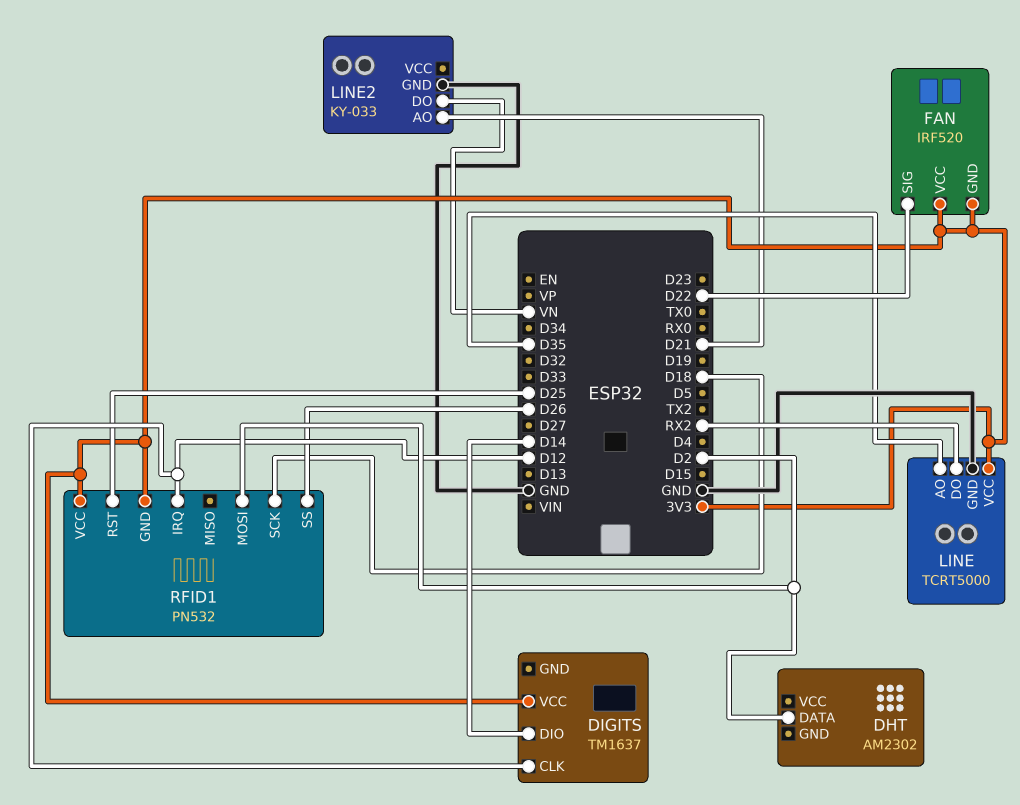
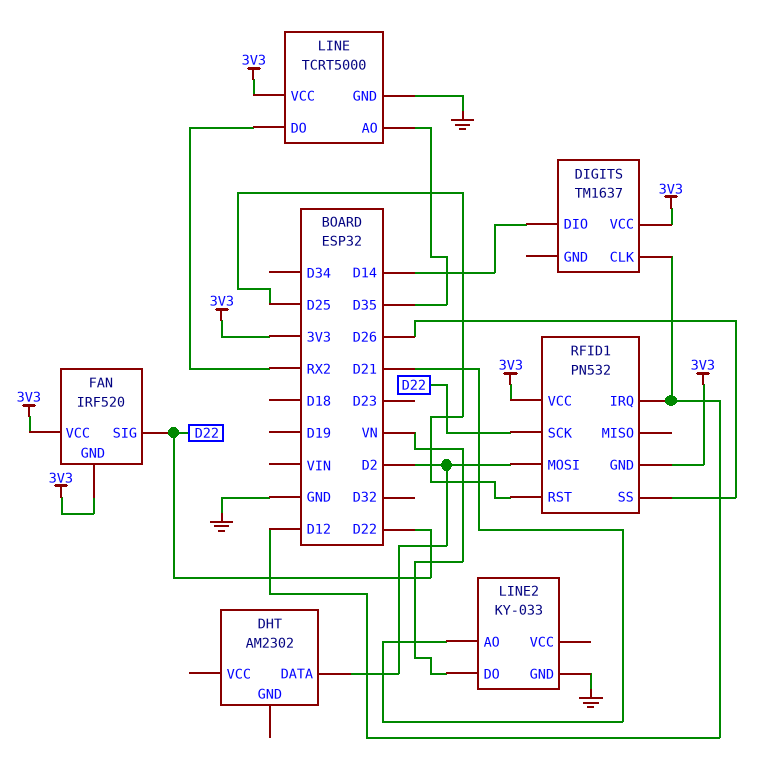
RFID1 pin SCK: D18 -> D22

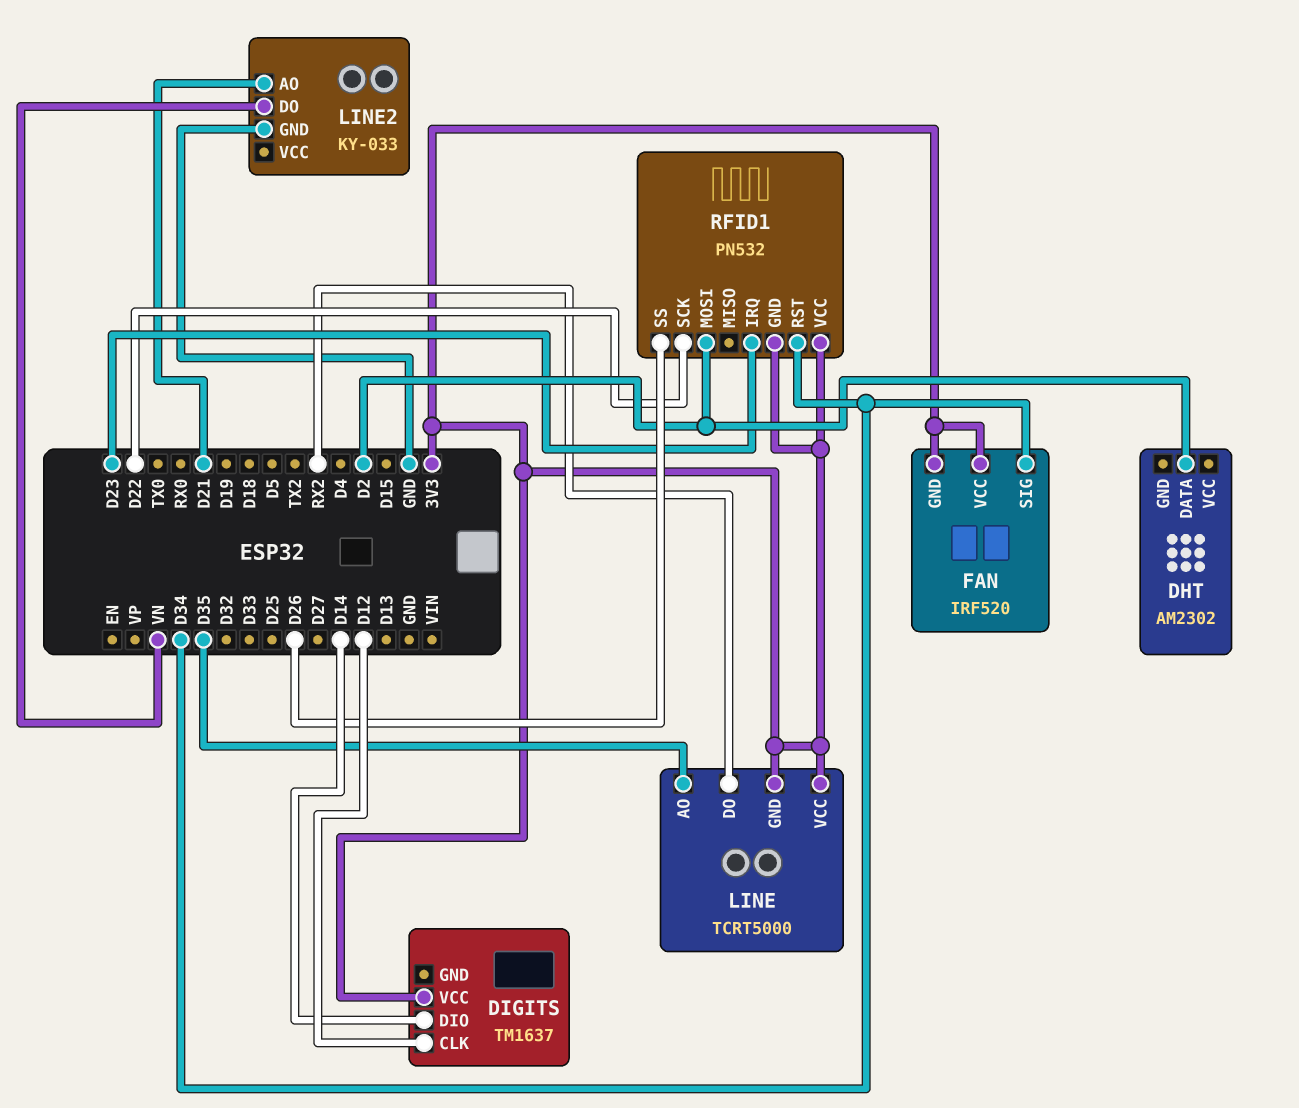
FAN pin SIG: D22 -> D34
LINE pin GND: GND -> 3V3
RFID1 pin IRQ: D12 -> D23
RFID1 pin RST: D25 -> D34

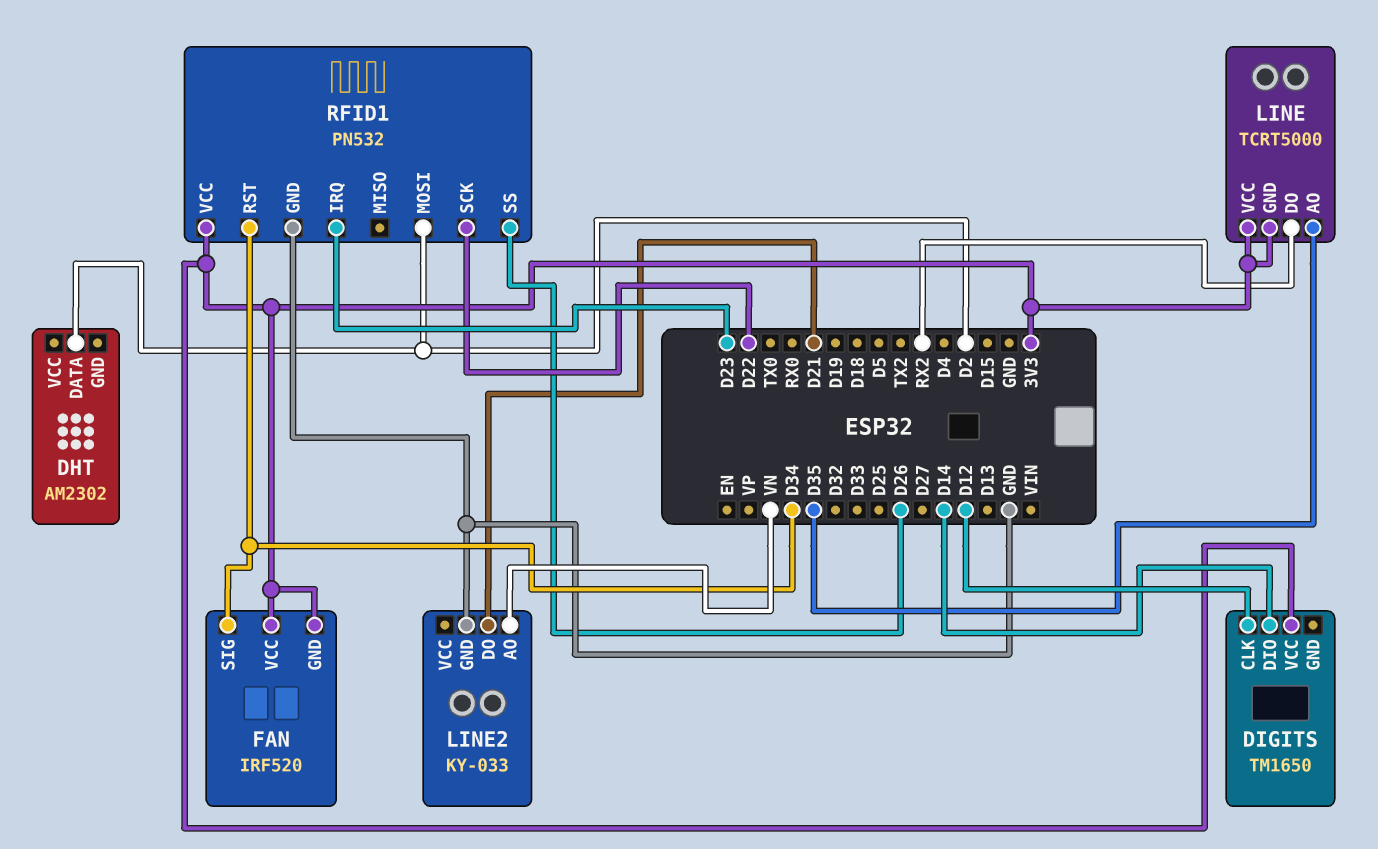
DIGITS: TM1637 -> TM1650
LINE2 pin AO: D21 -> VN
LINE2 pin DO: VN -> D21
RFID1 pin GND: 3V3 -> GND

